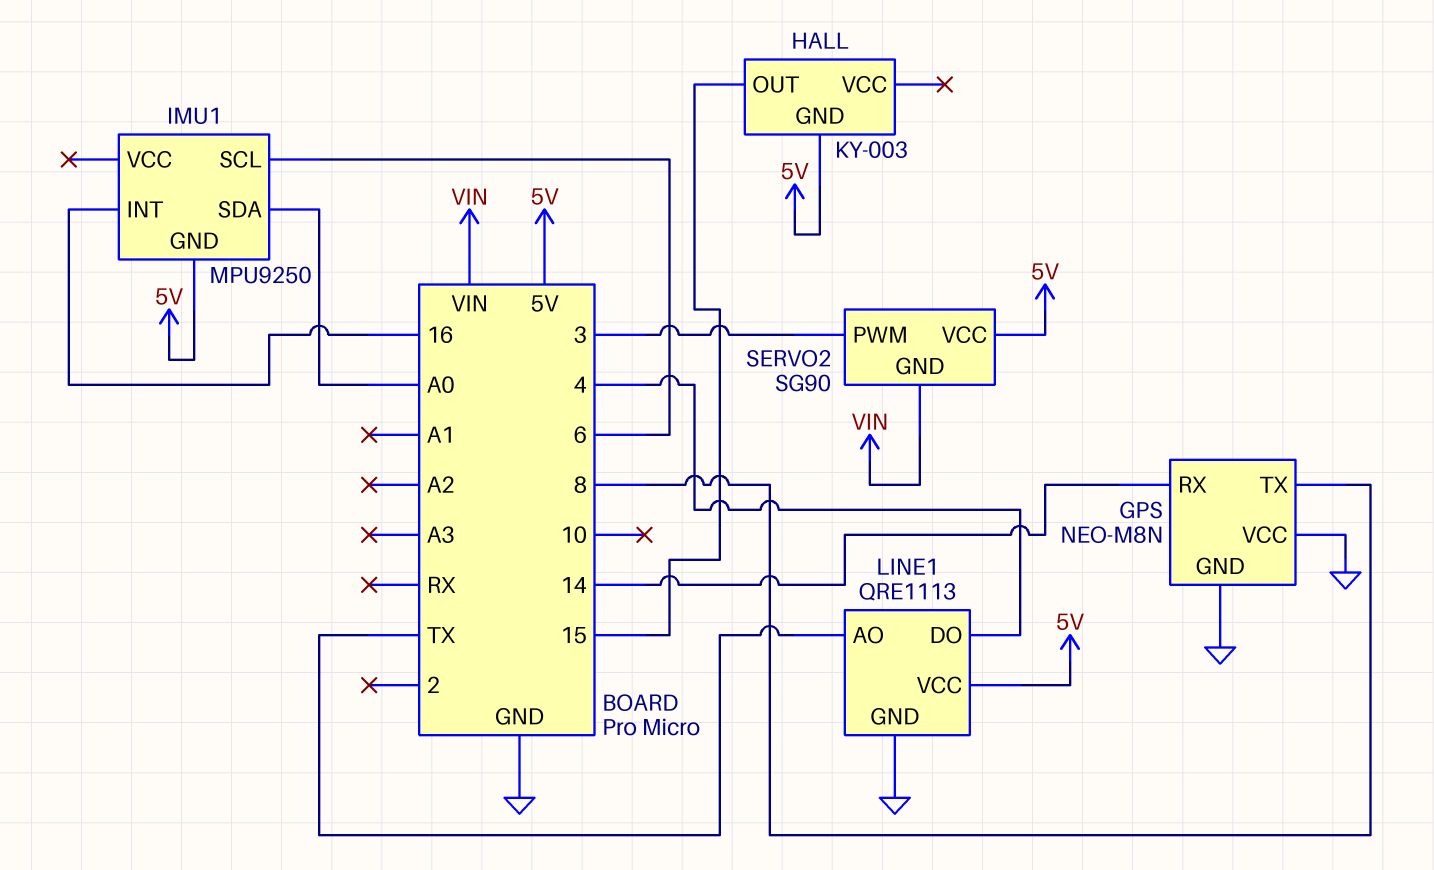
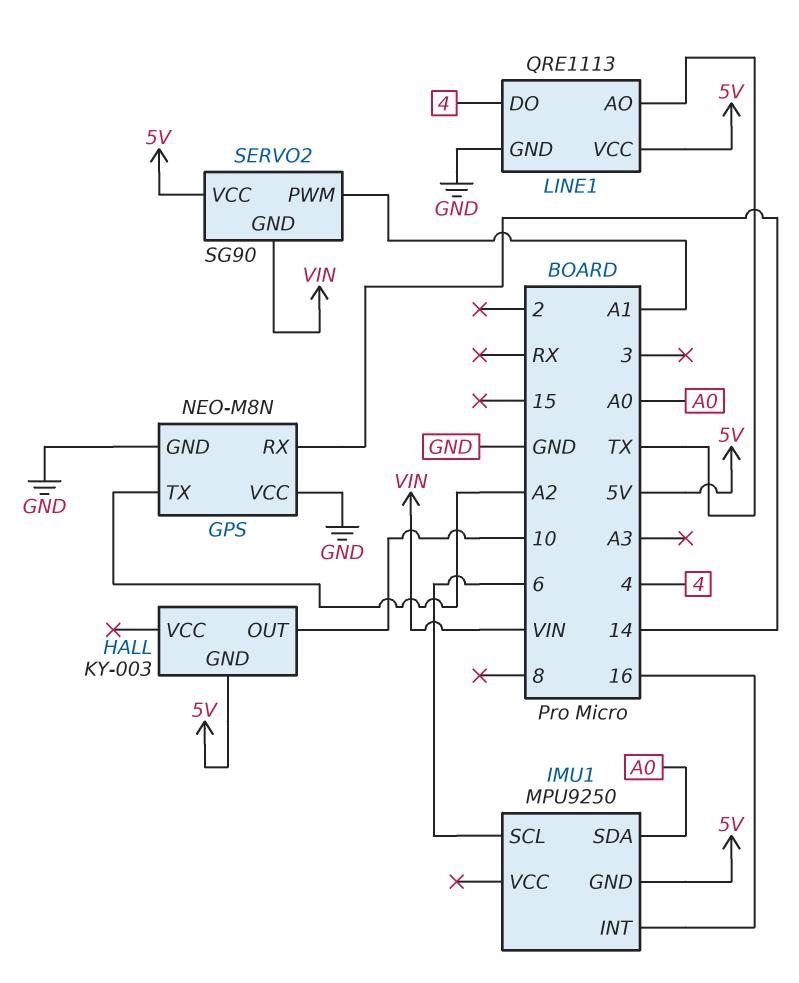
GPS pin TX: 8 -> A2
HALL pin OUT: 15 -> 10
SERVO2 pin PWM: 3 -> A1

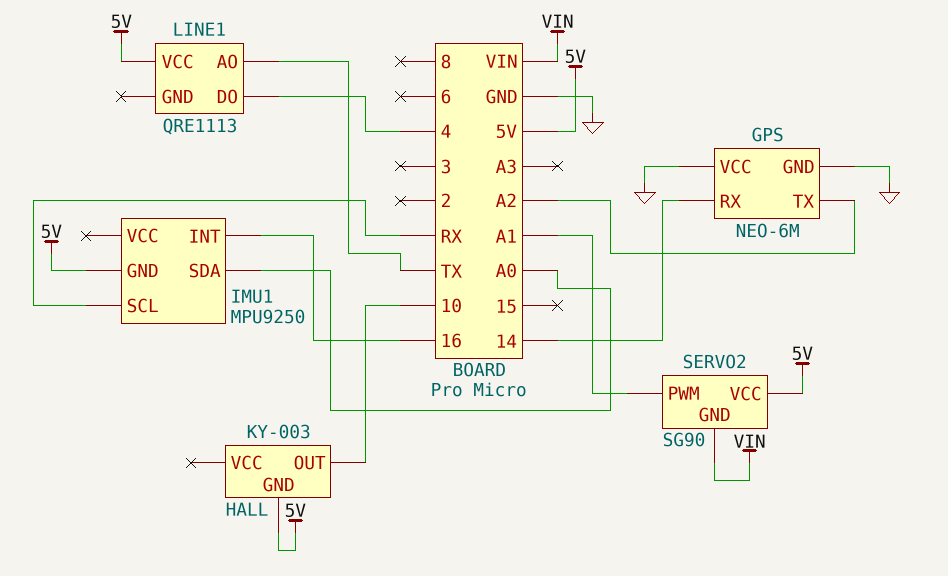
GPS: NEO-M8N -> NEO-6M
IMU1 pin SCL: 6 -> RX
LINE1 pin GND: GND -> none

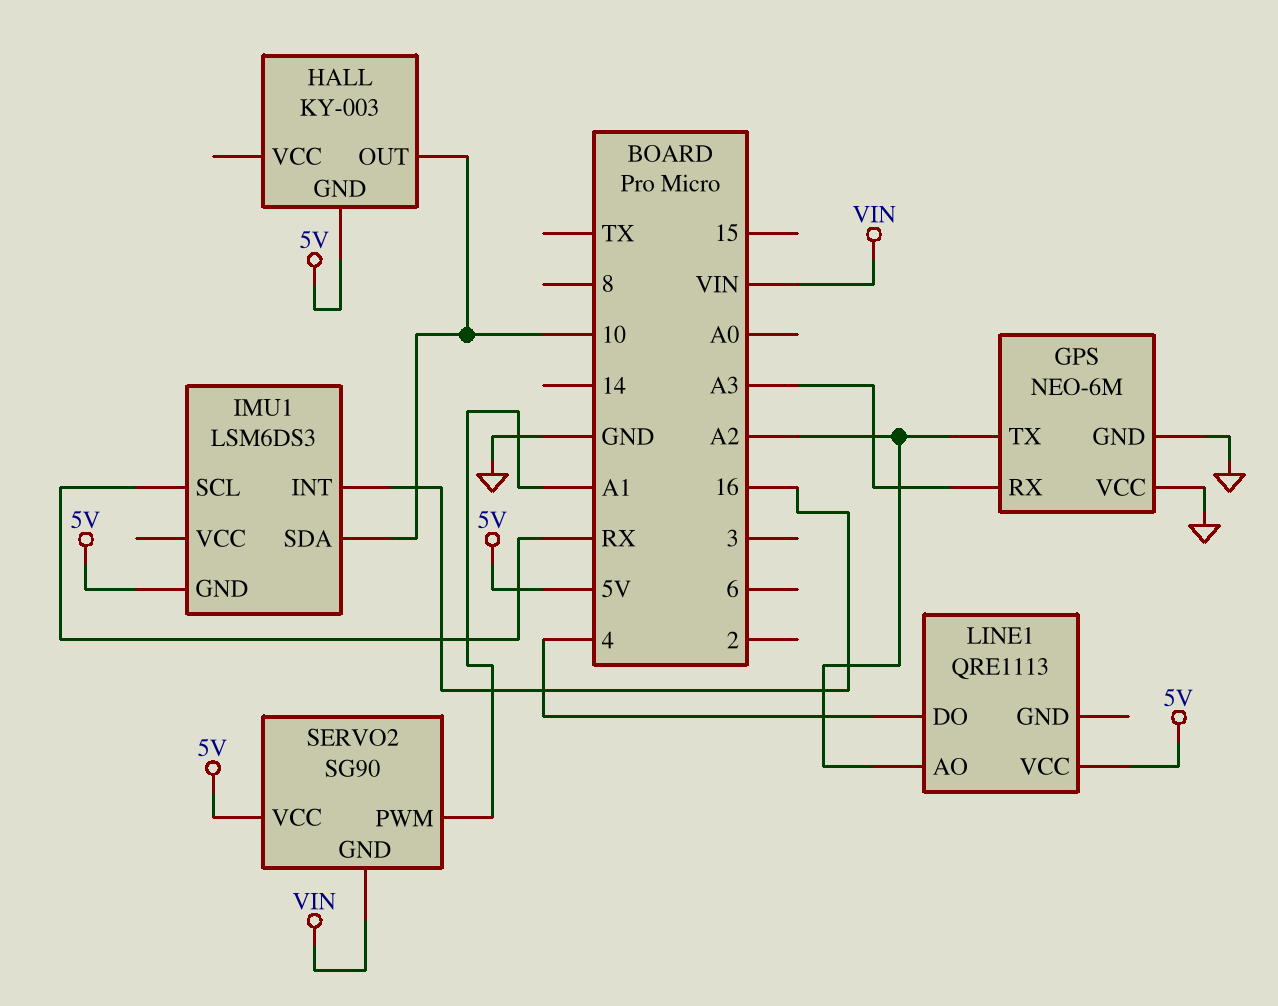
GPS pin RX: 14 -> A3
IMU1: MPU9250 -> LSM6DS3
IMU1 pin SDA: A0 -> 10
LINE1 pin AO: TX -> A2

